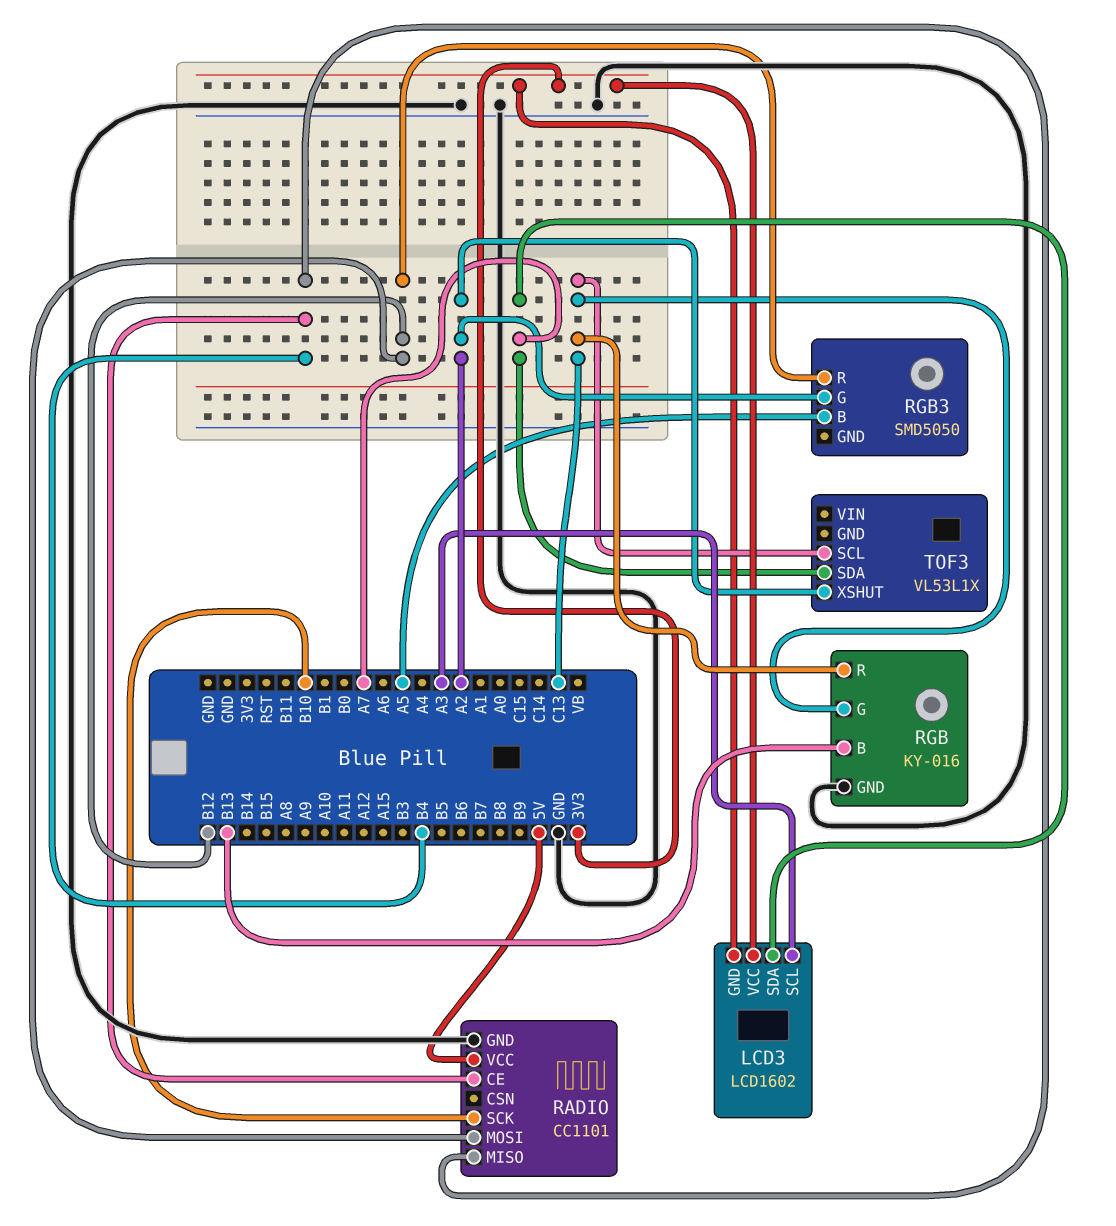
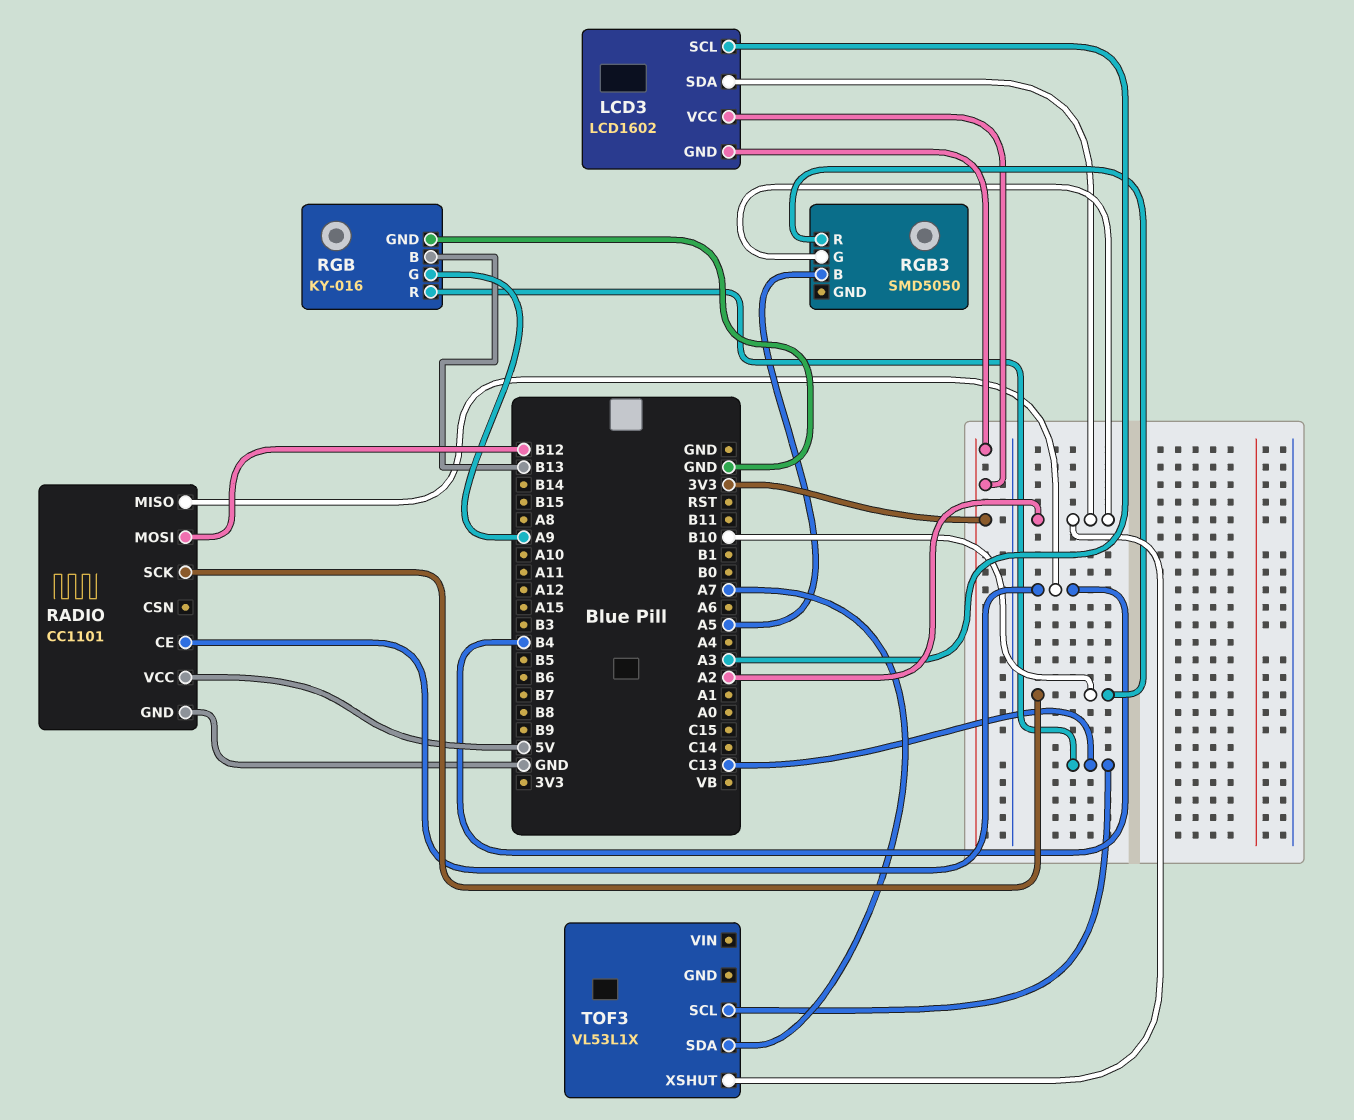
LCD3 pin SDA: A7 -> A2
RGB pin G: C13 -> A9
RGB3 pin R: B12 -> B10

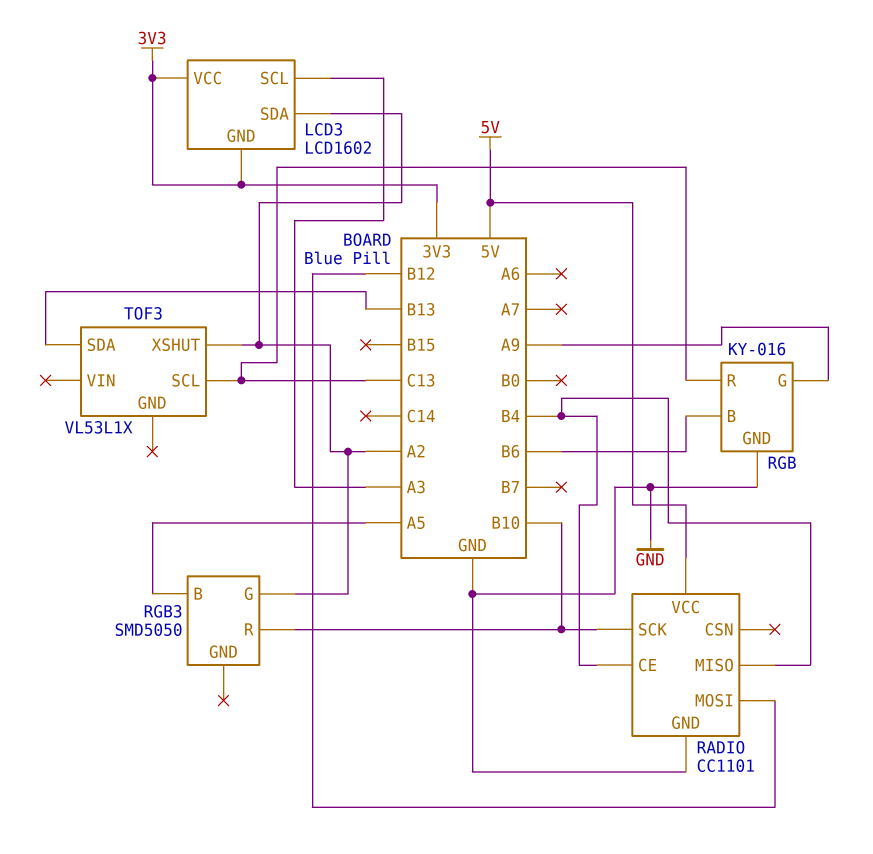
RGB pin B: B13 -> B6
TOF3 pin SDA: A7 -> B13

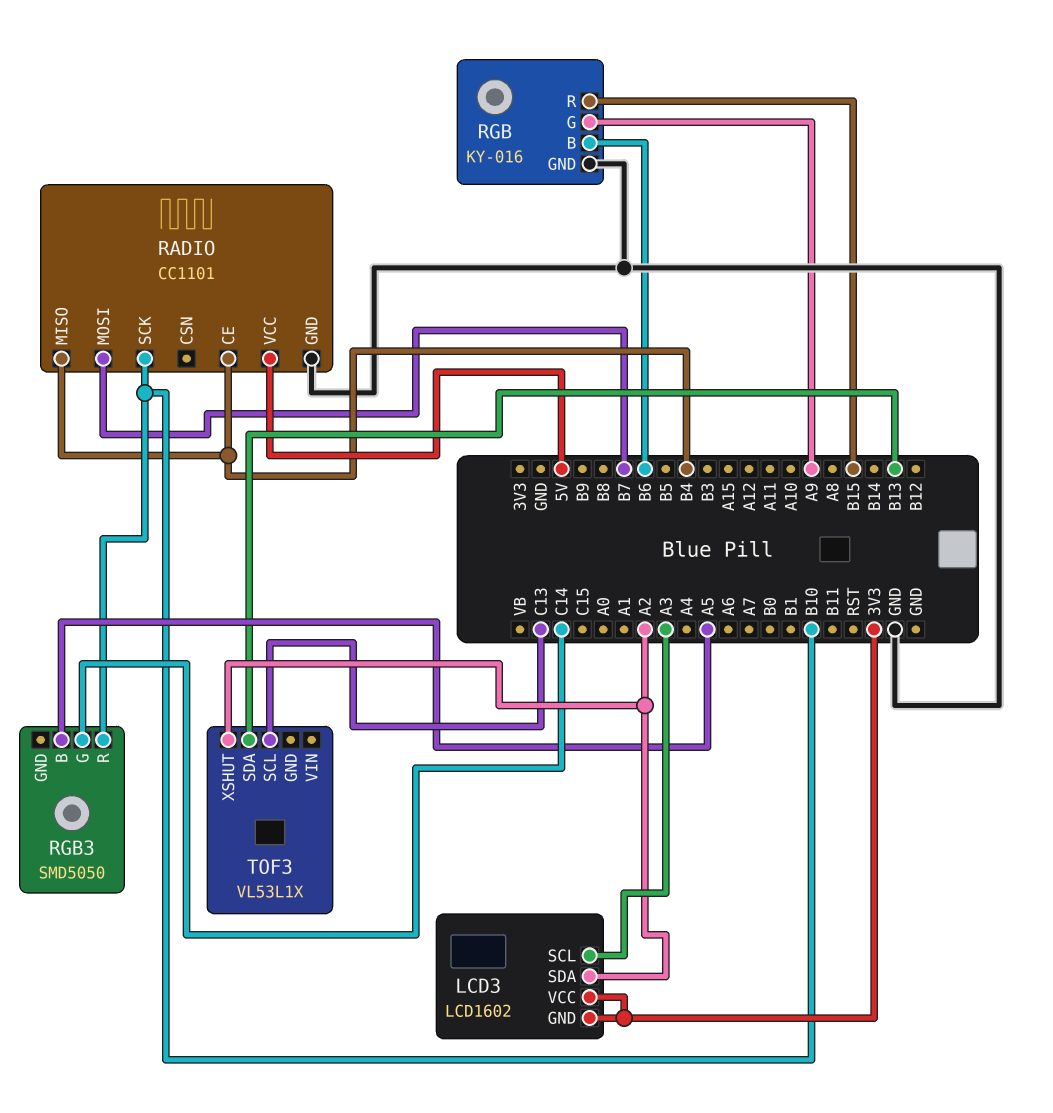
RADIO pin MOSI: B12 -> B7
RGB pin R: C13 -> B15
RGB3 pin G: A2 -> C14

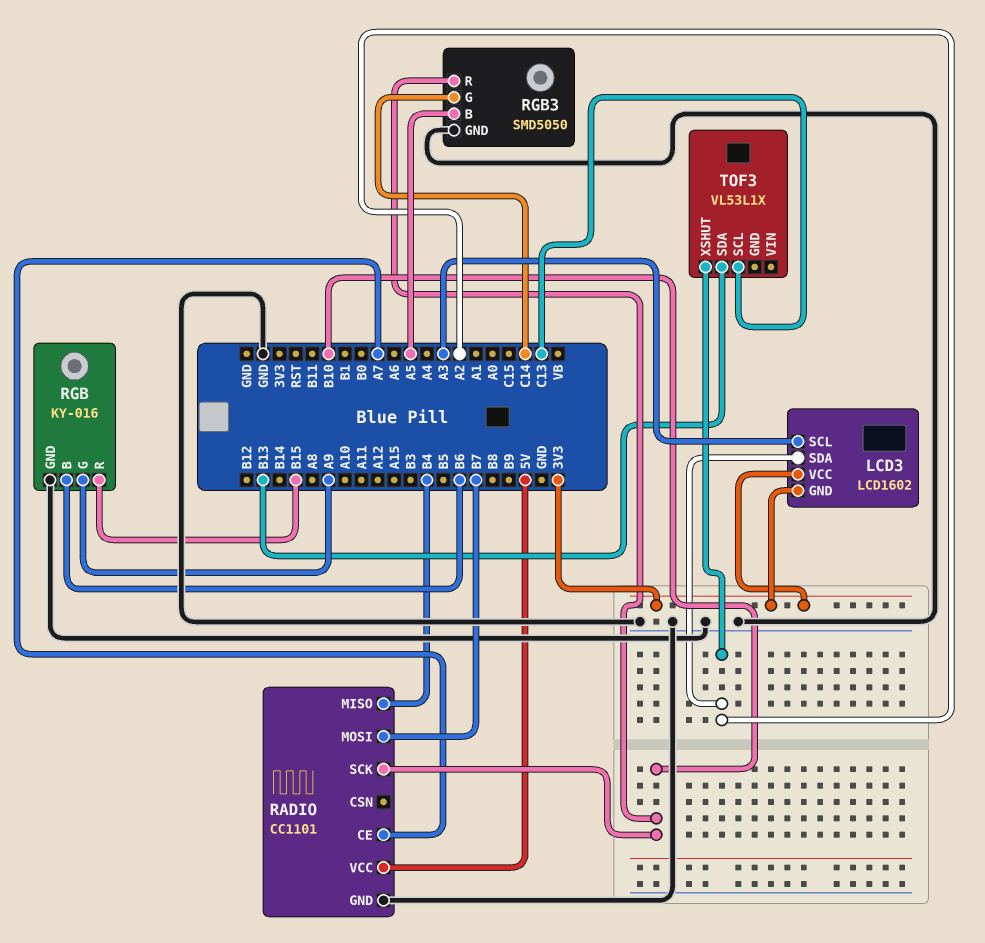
RADIO pin CE: B4 -> A7
RGB3 pin GND: none -> GND

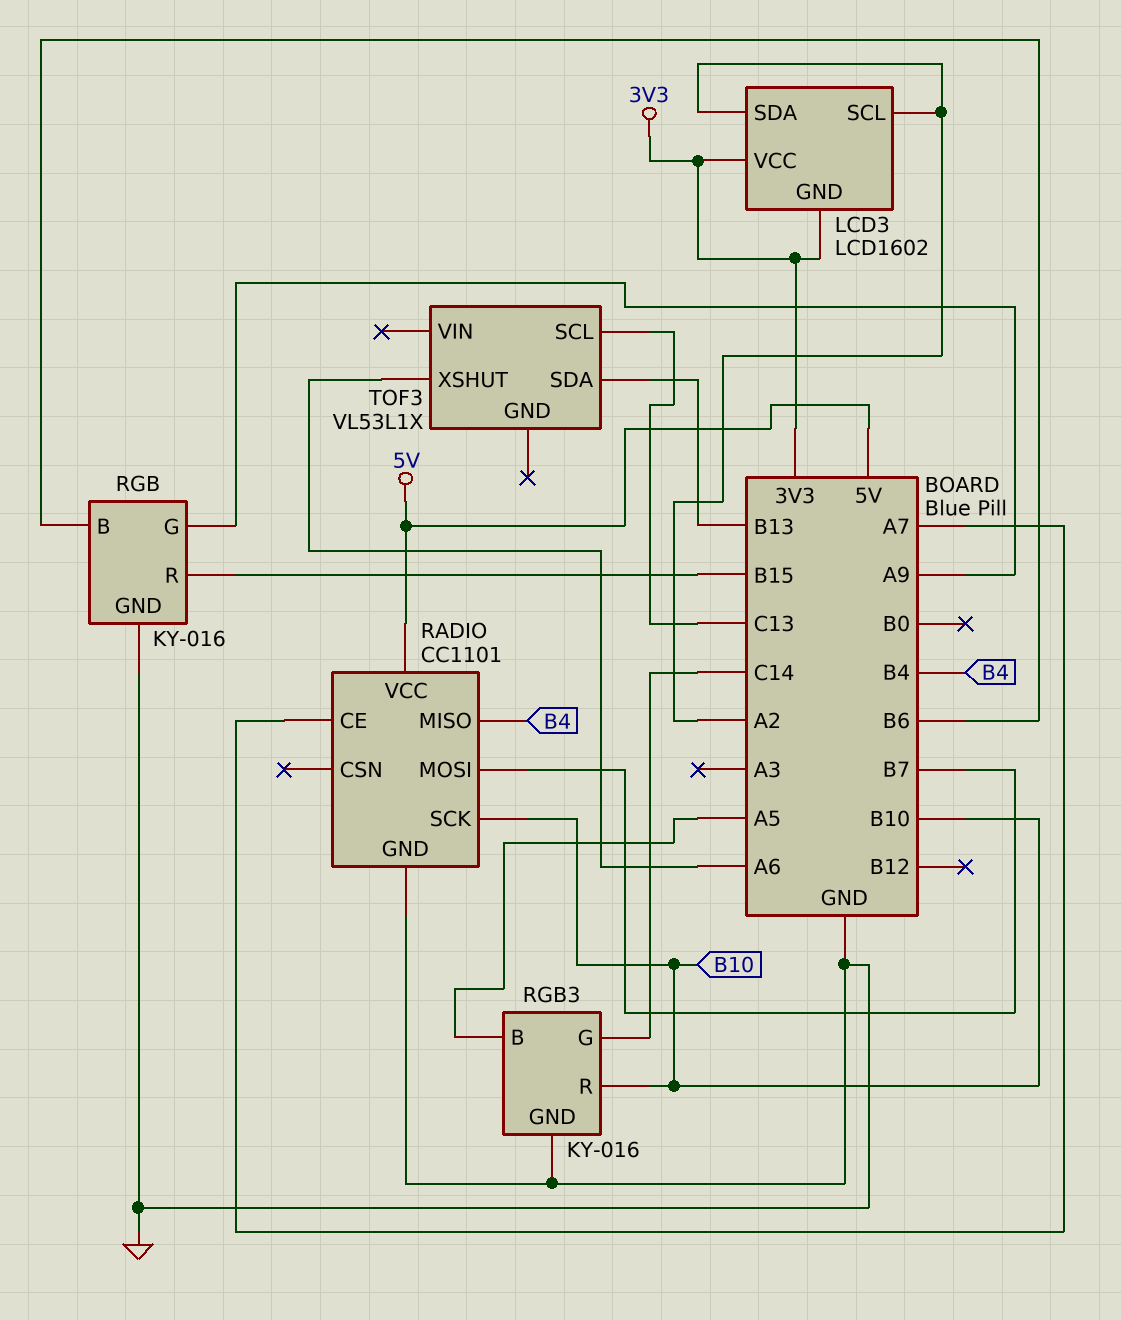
LCD3 pin SCL: A3 -> A2
RGB3: SMD5050 -> KY-016
TOF3 pin XSHUT: A2 -> A6

